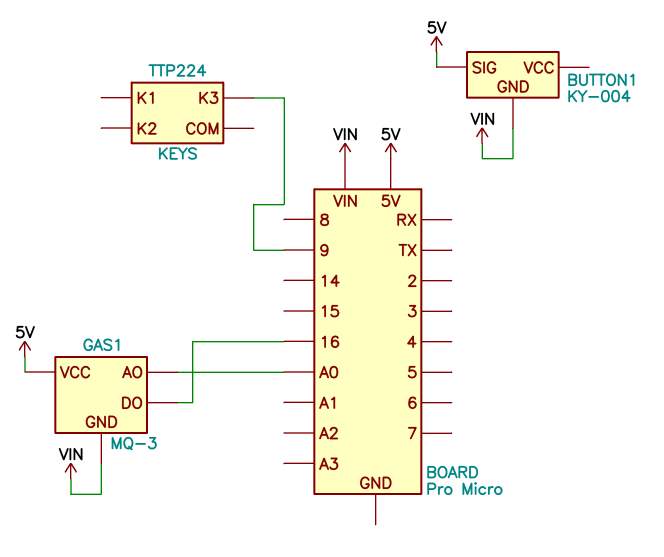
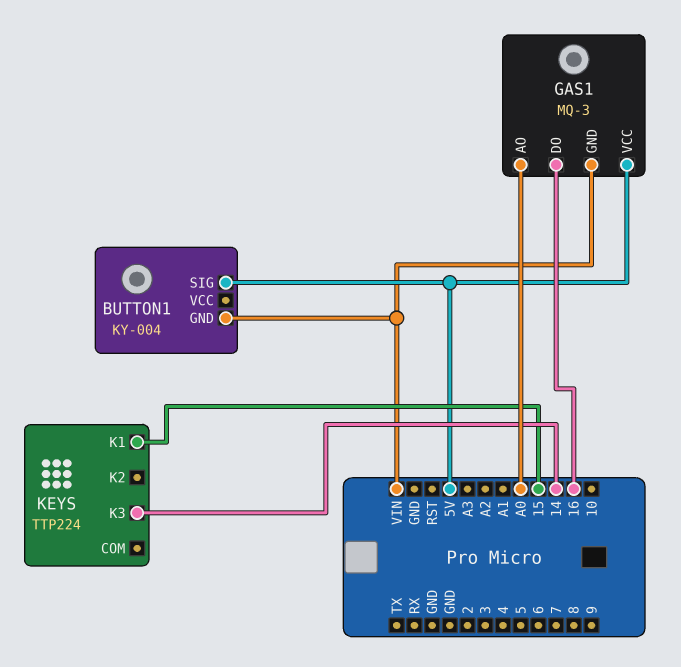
KEYS pin K1: none -> 15
KEYS pin K3: 9 -> 14

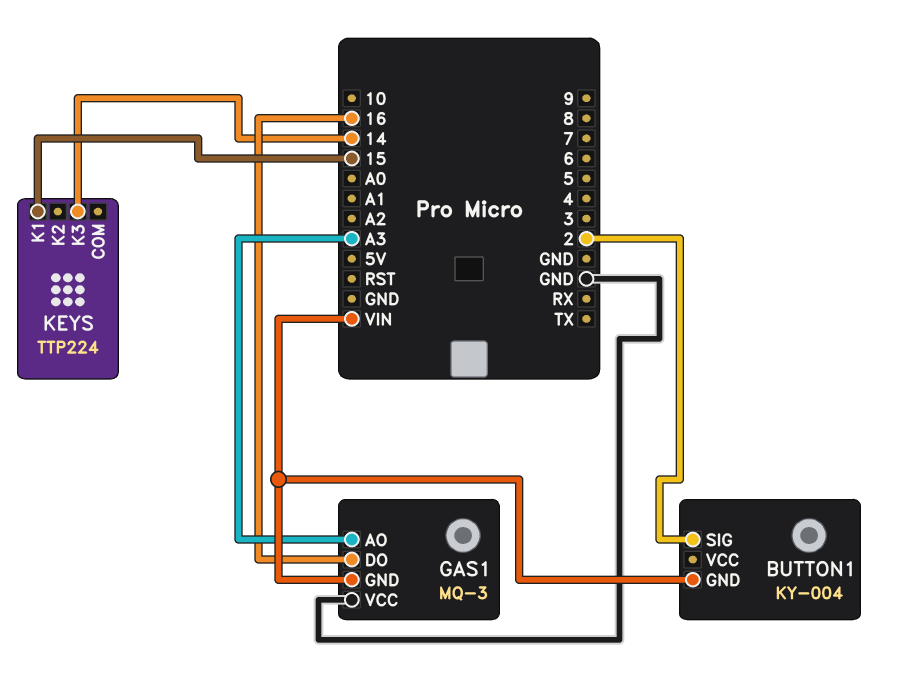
BUTTON1 pin SIG: 5V -> 2
GAS1 pin AO: A0 -> A3
GAS1 pin VCC: 5V -> GND

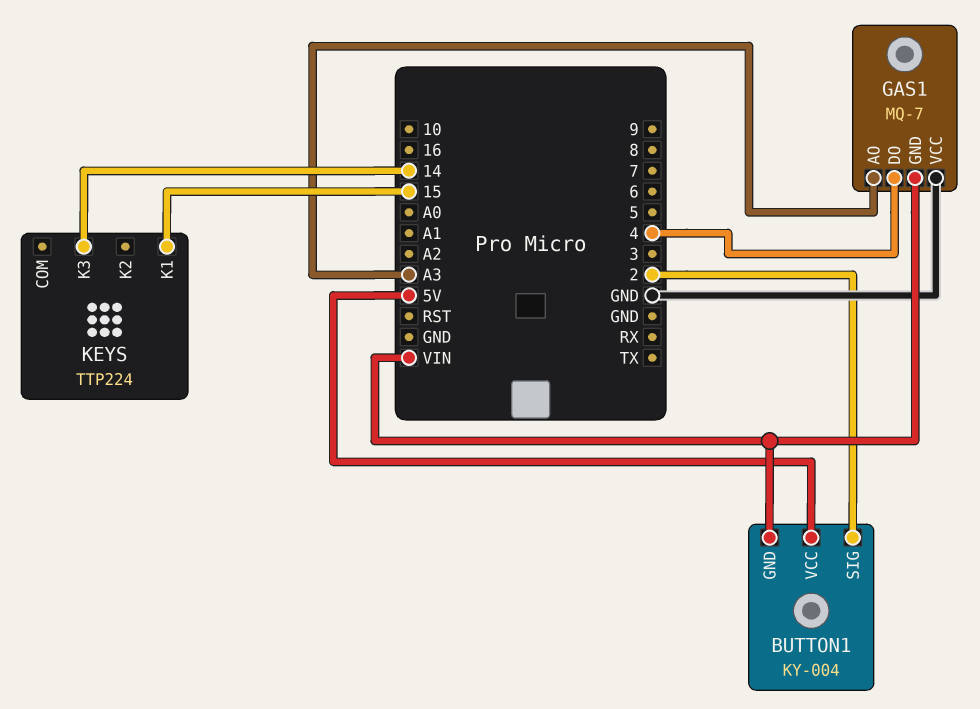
BUTTON1 pin VCC: none -> 5V
GAS1: MQ-3 -> MQ-7
GAS1 pin DO: 16 -> 4

